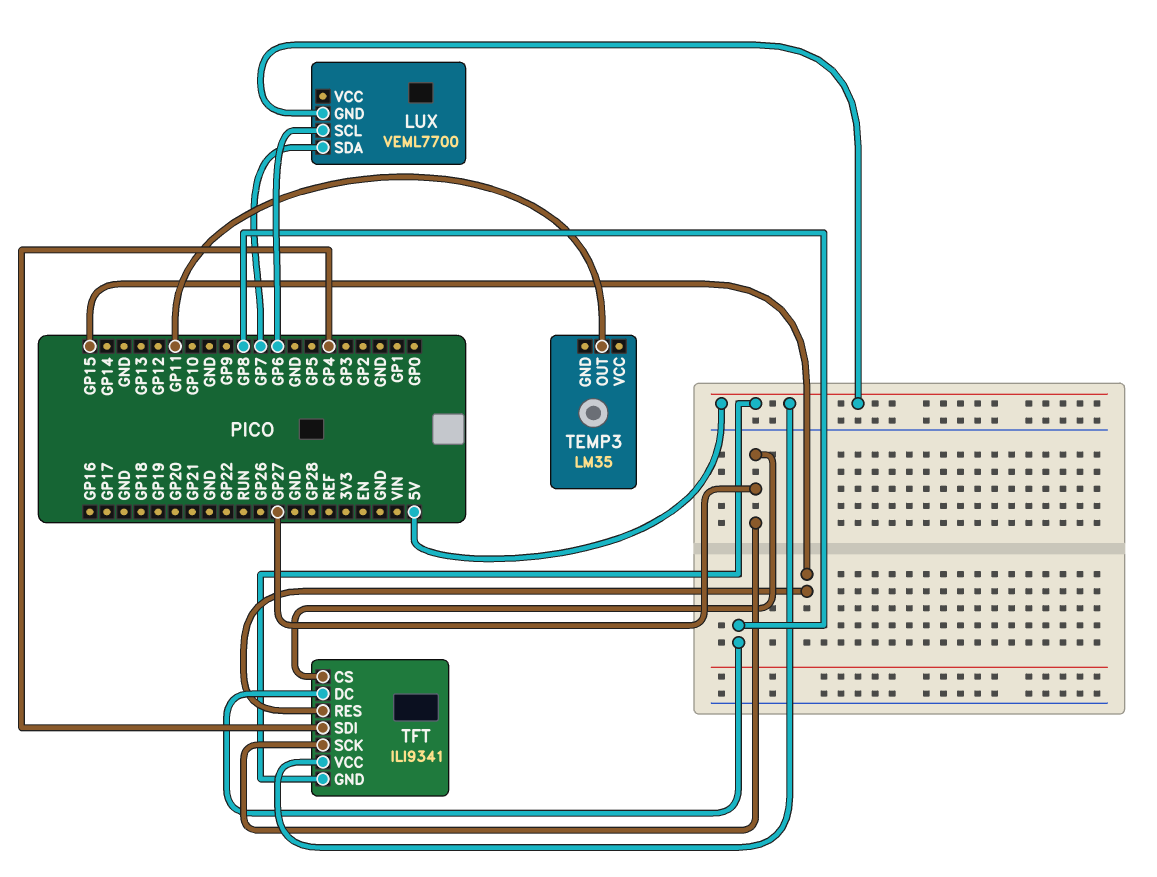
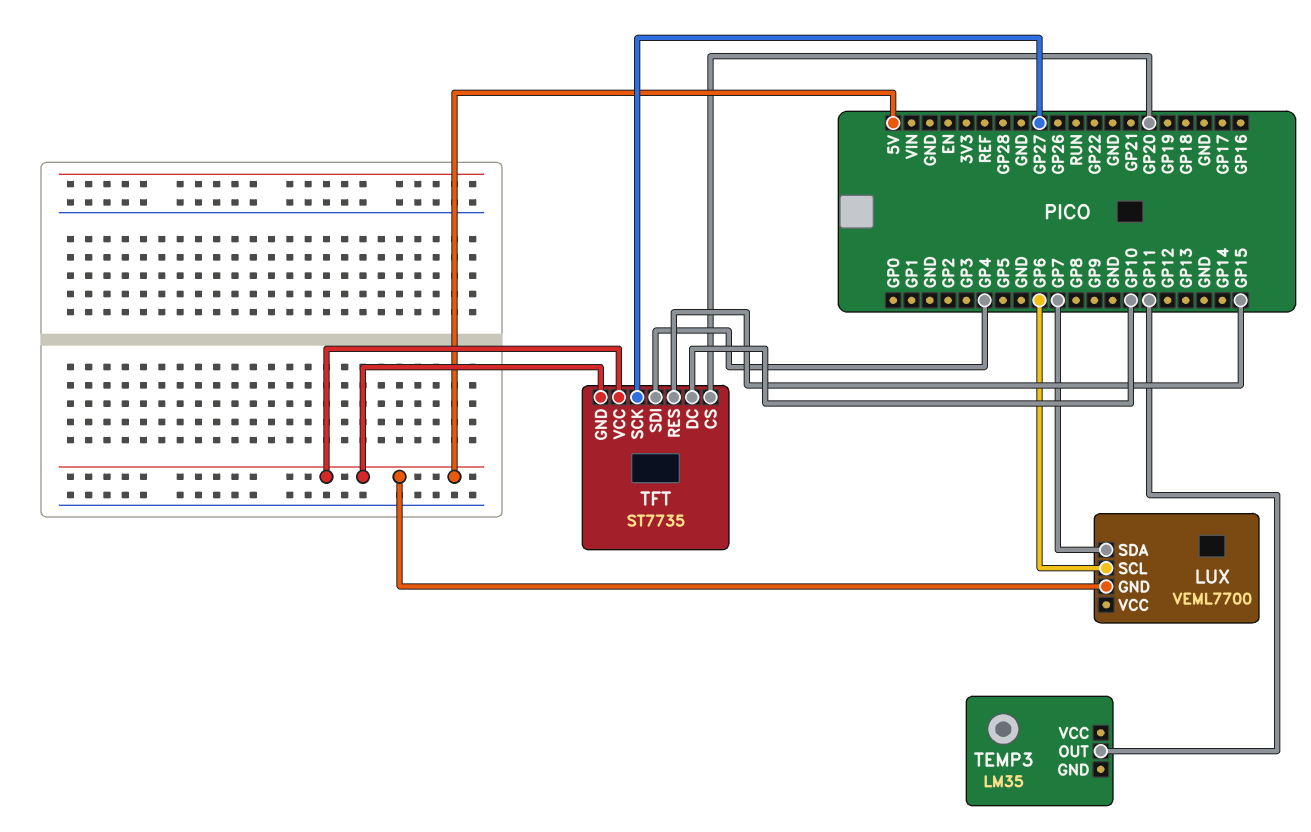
TFT: ILI9341 -> ST7735
TFT pin CS: GP27 -> GP20
TFT pin DC: GP8 -> GP10

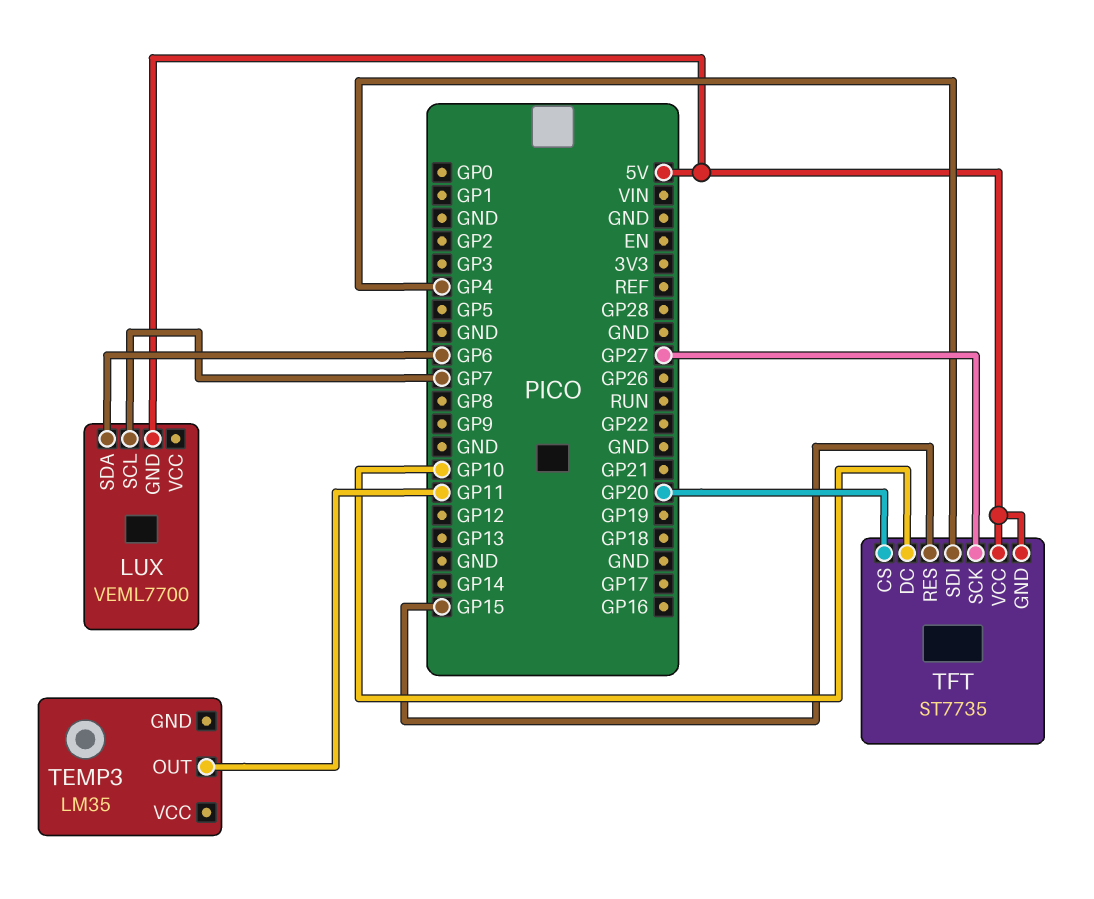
LUX pin SCL: GP6 -> GP7
LUX pin SDA: GP7 -> GP6

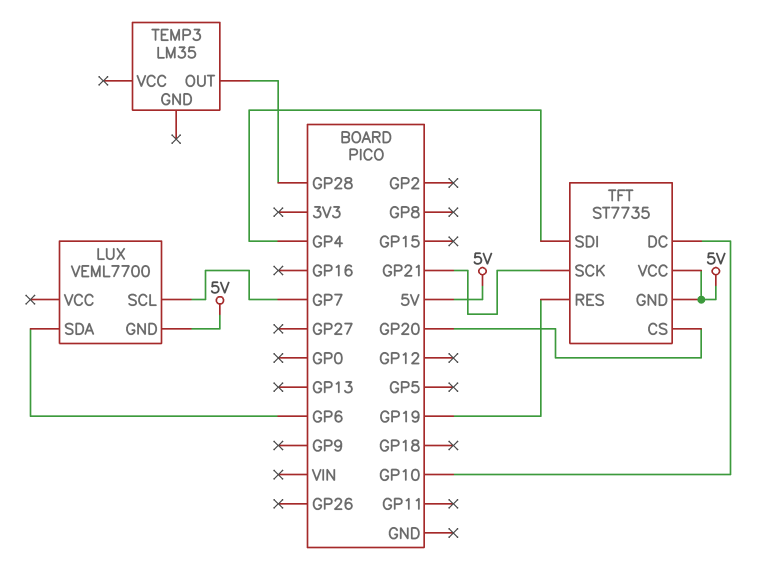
TEMP3 pin OUT: GP11 -> GP28
TFT pin RES: GP15 -> GP19
TFT pin SCK: GP27 -> GP21

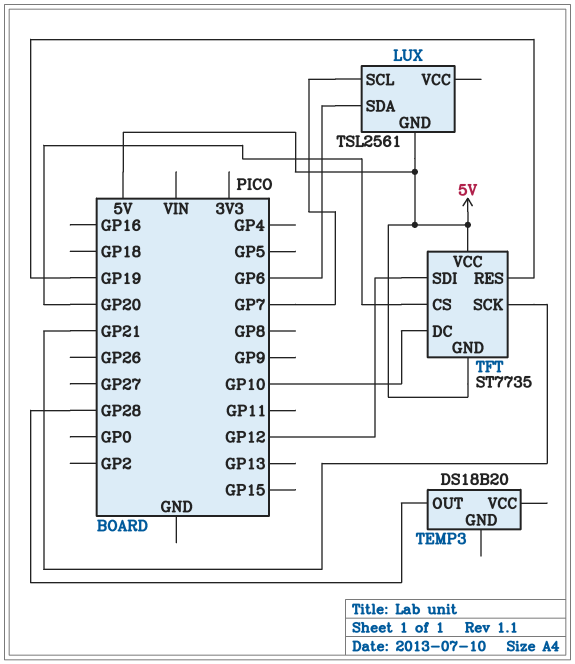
LUX: VEML7700 -> TSL2561
TEMP3: LM35 -> DS18B20
TFT pin SDI: GP4 -> GP12

